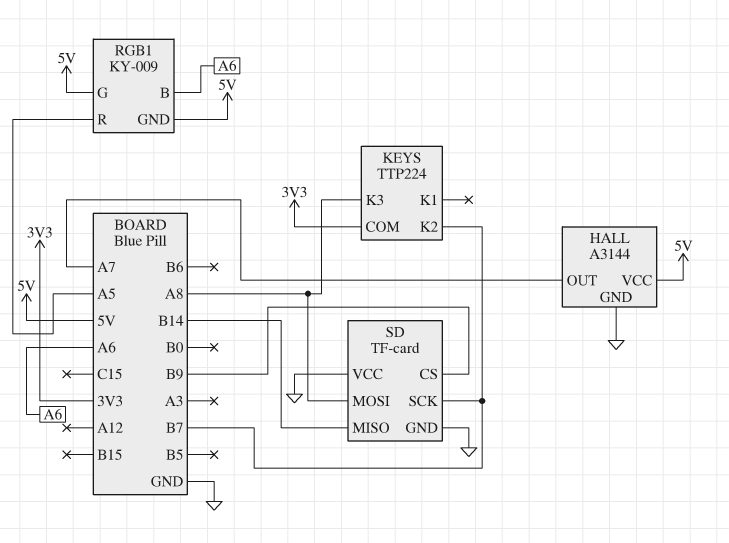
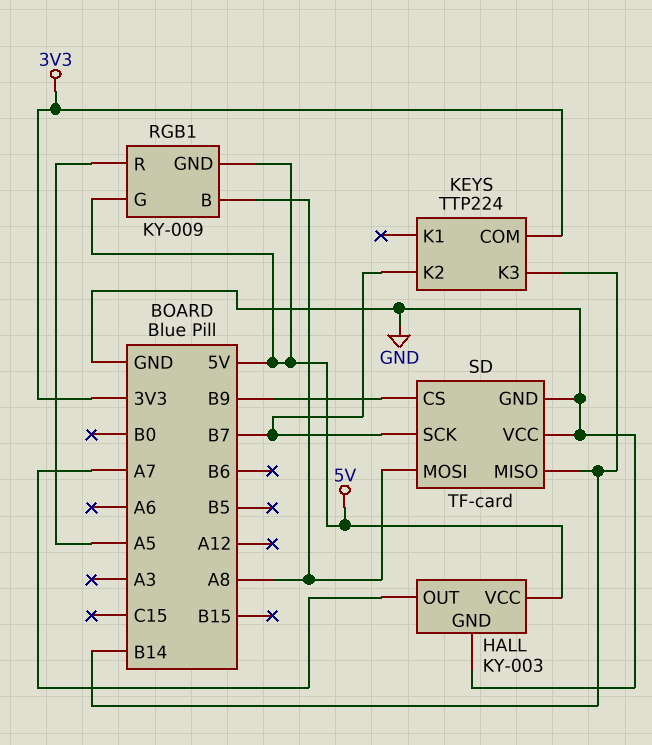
HALL: A3144 -> KY-003
KEYS pin K3: A8 -> B14
RGB1 pin B: A6 -> A8

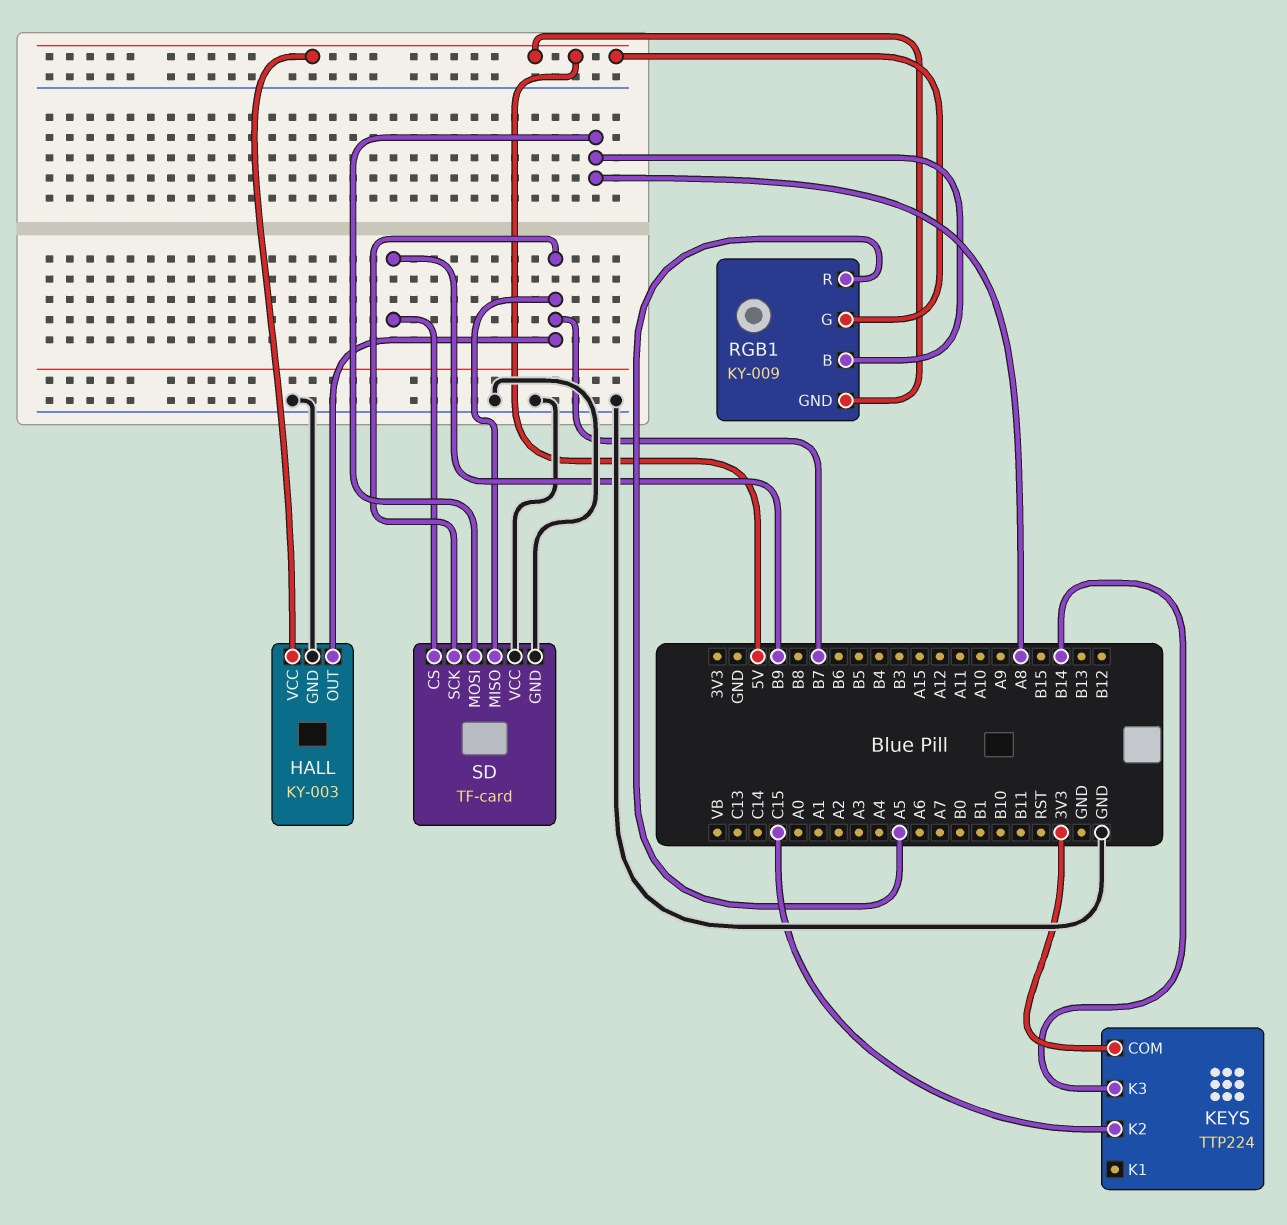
HALL pin OUT: A7 -> B7
KEYS pin K2: B7 -> C15
SD pin MISO: B14 -> B7

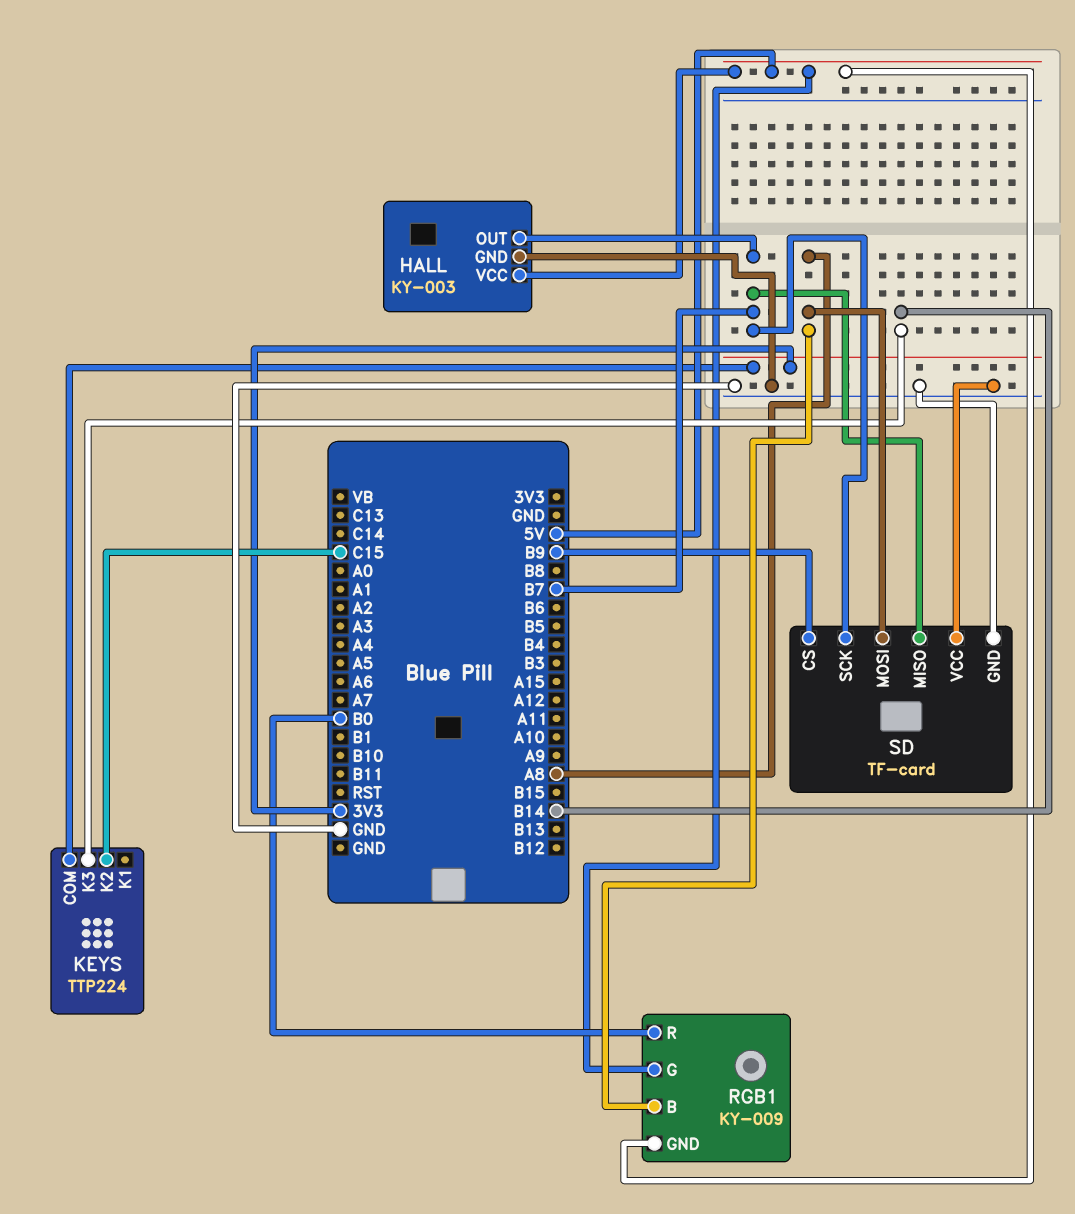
RGB1 pin R: A5 -> B0

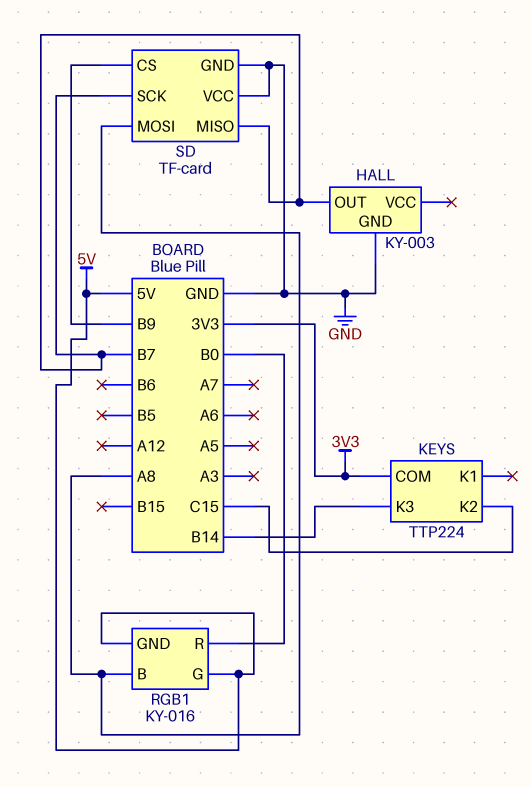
HALL pin VCC: 5V -> none
RGB1: KY-009 -> KY-016

